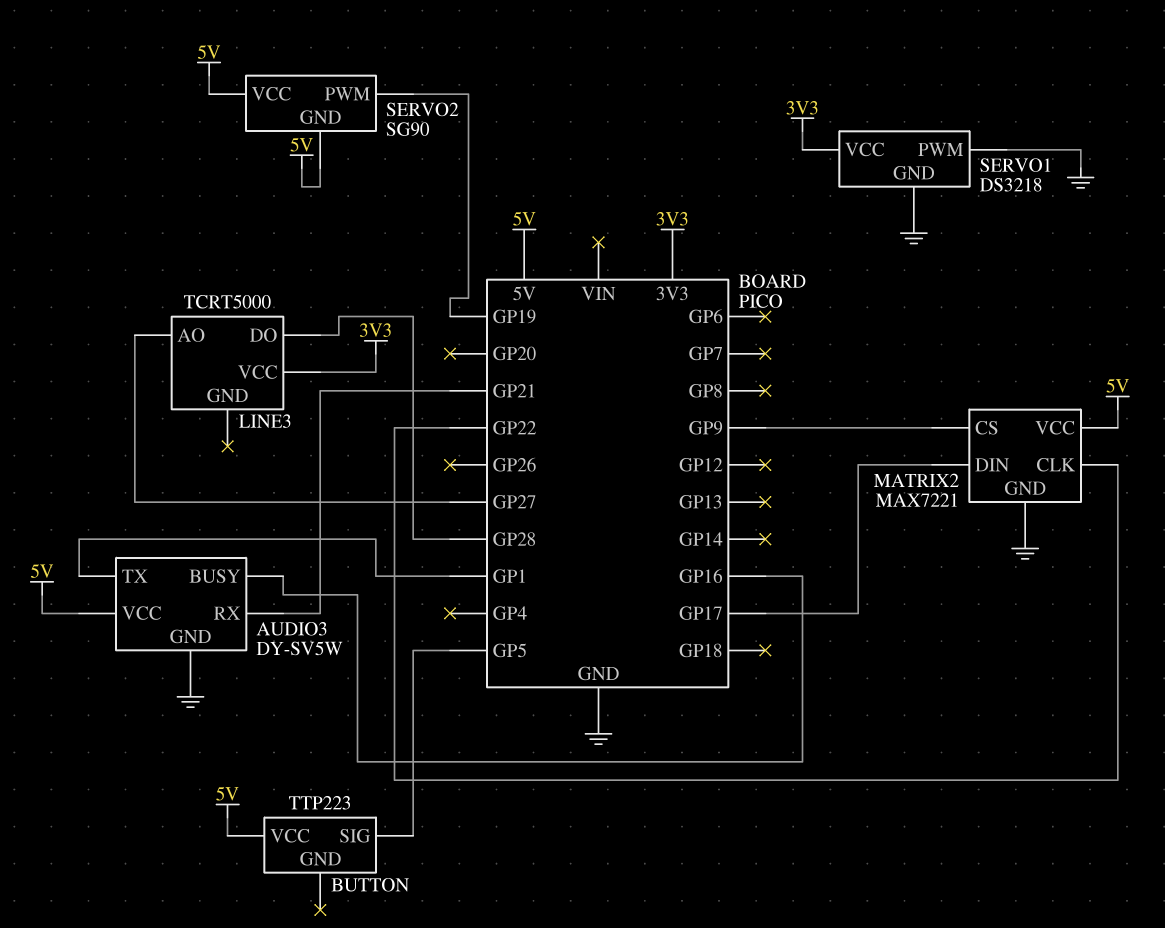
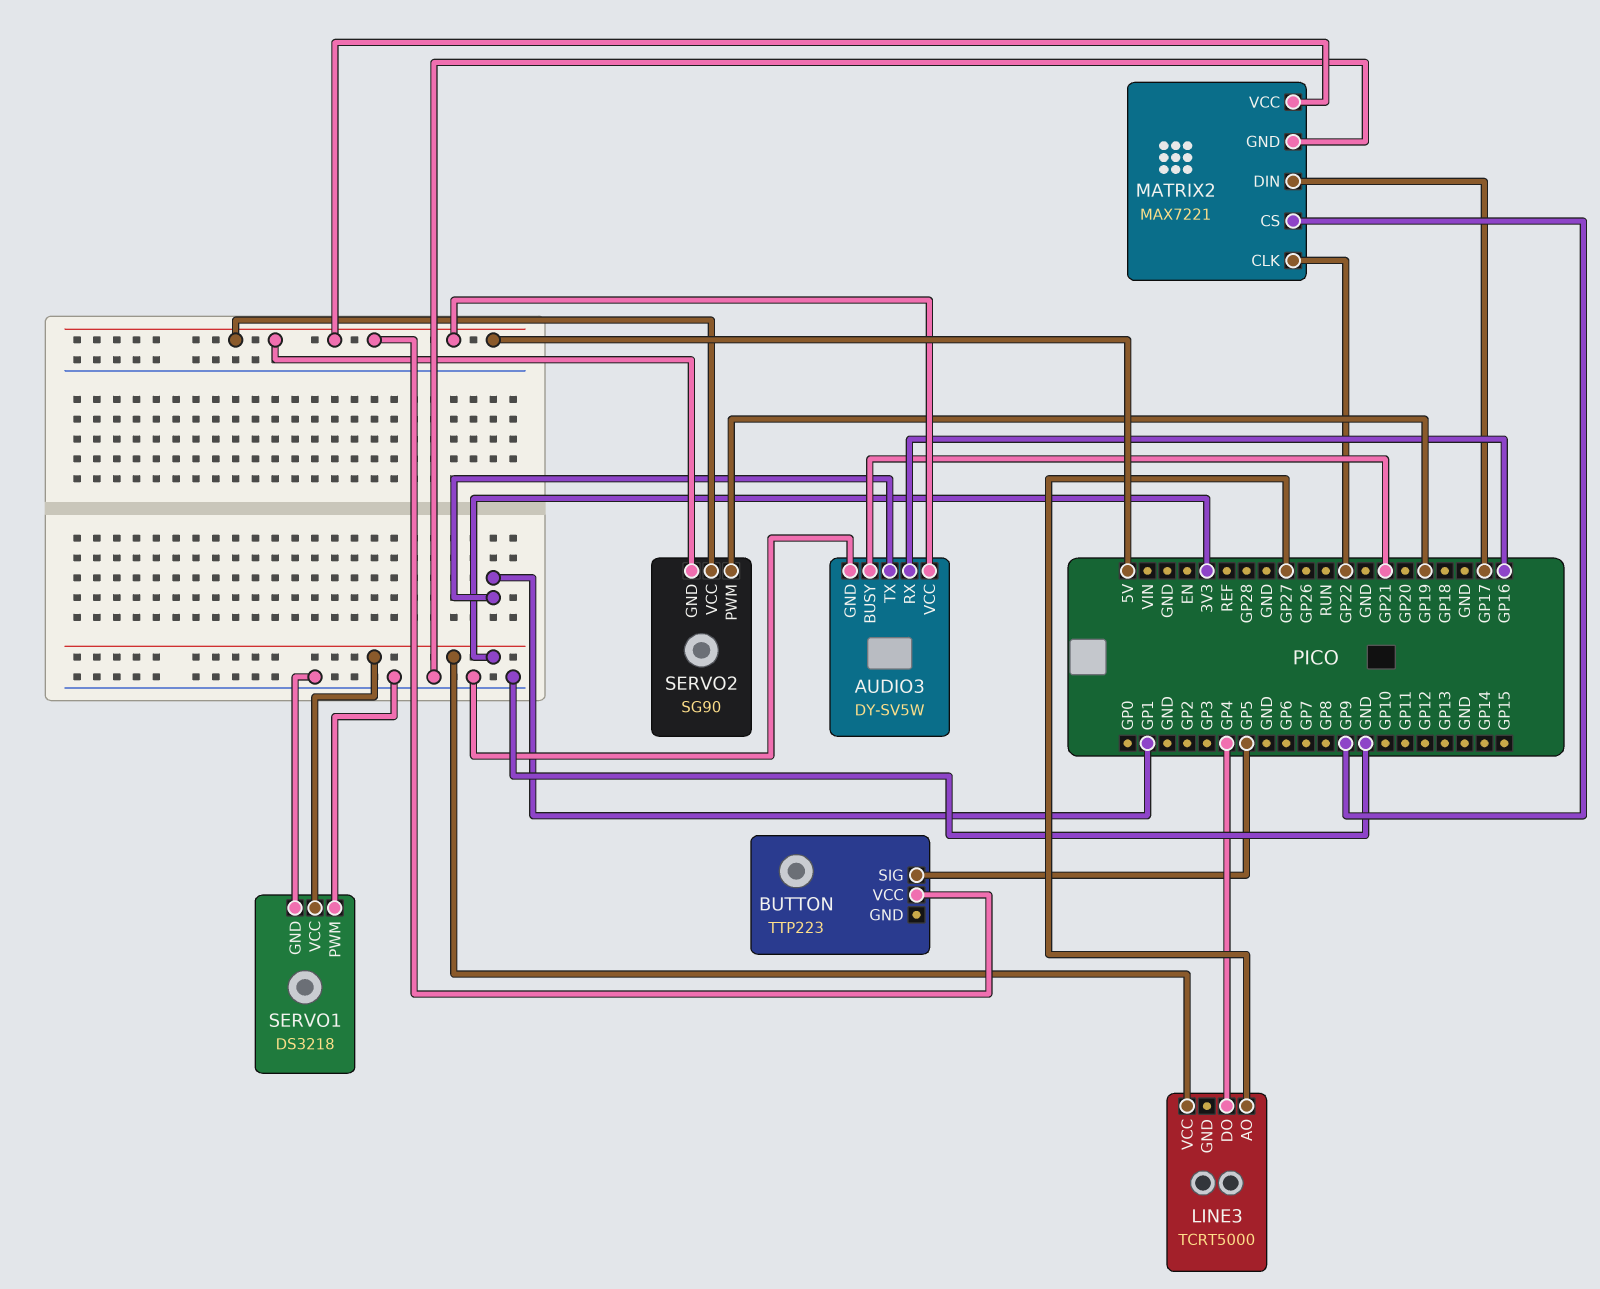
AUDIO3 pin BUSY: GP16 -> GP21
AUDIO3 pin RX: GP21 -> GP16
LINE3 pin DO: GP28 -> GP4

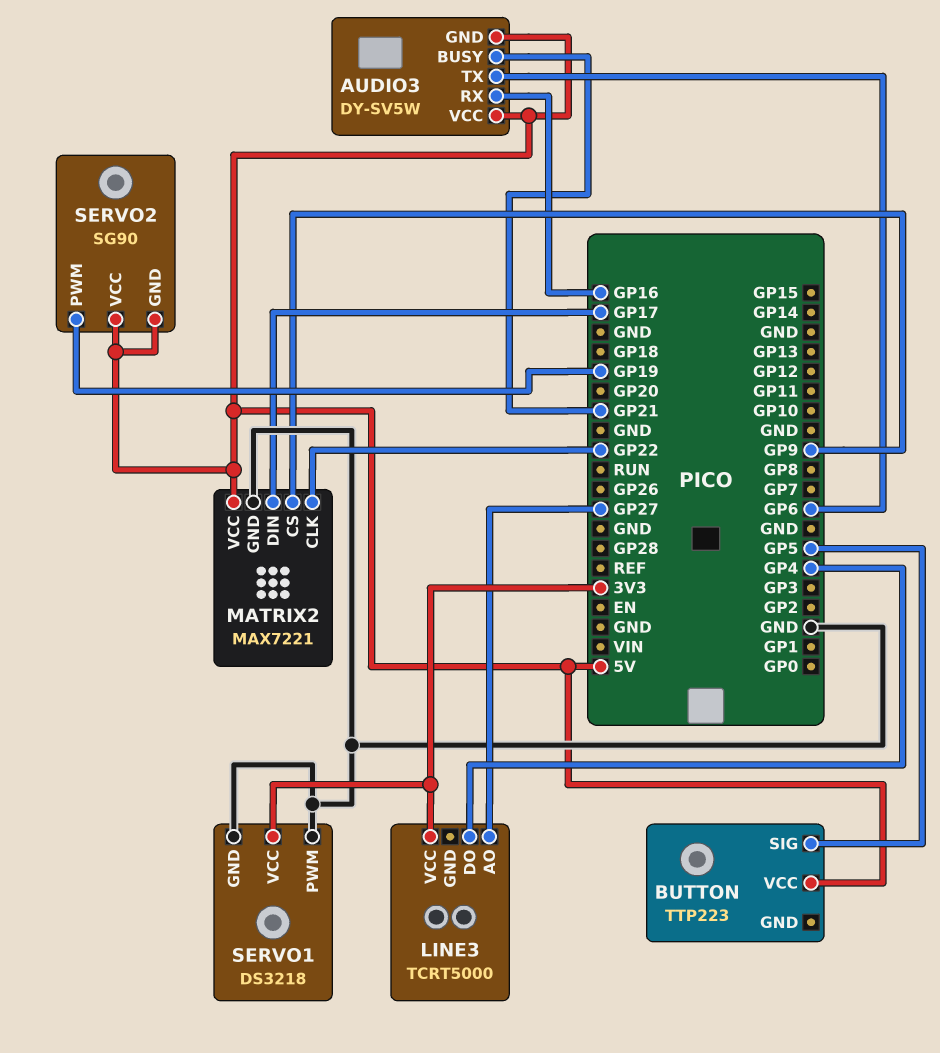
AUDIO3 pin GND: GND -> 5V
AUDIO3 pin TX: GP1 -> GP6

